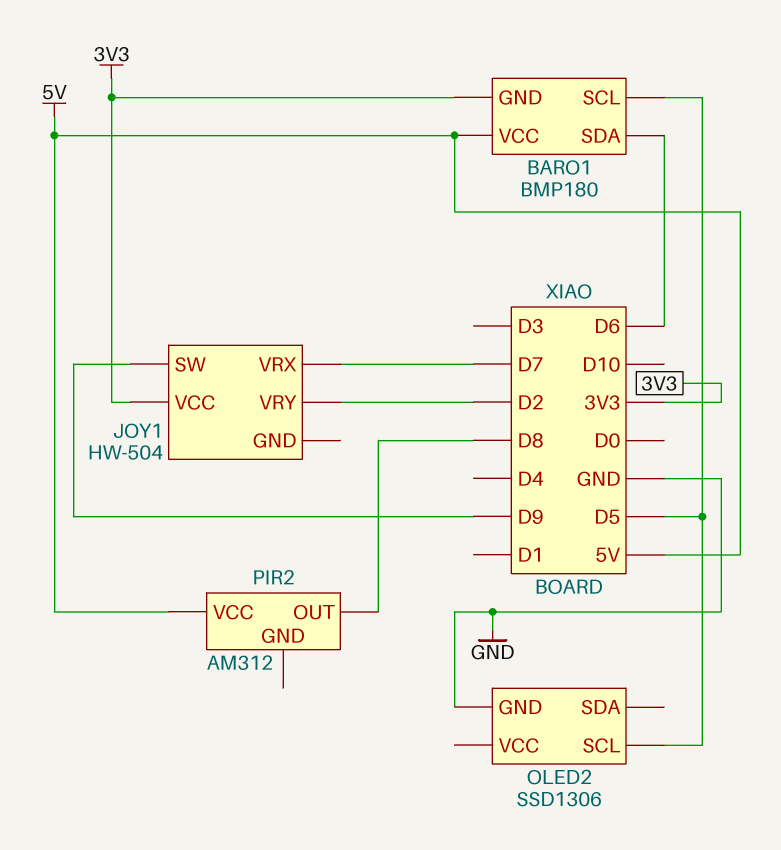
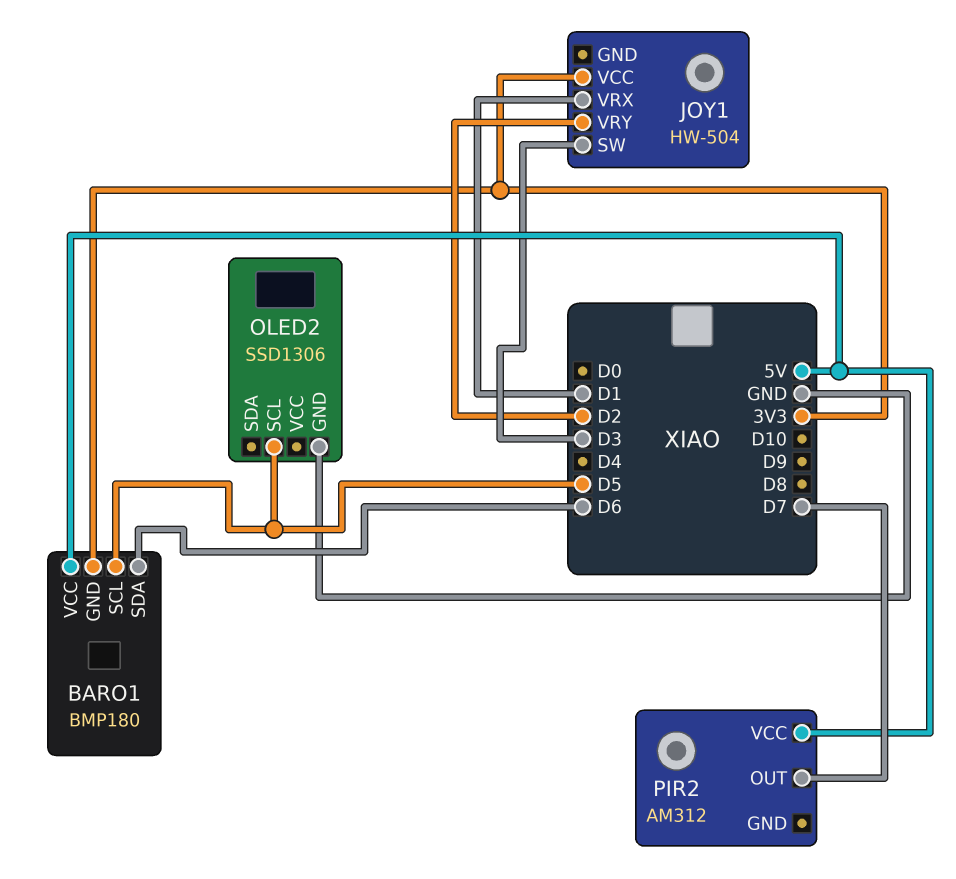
JOY1 pin SW: D9 -> D3
JOY1 pin VRX: D7 -> D1
PIR2 pin OUT: D8 -> D7

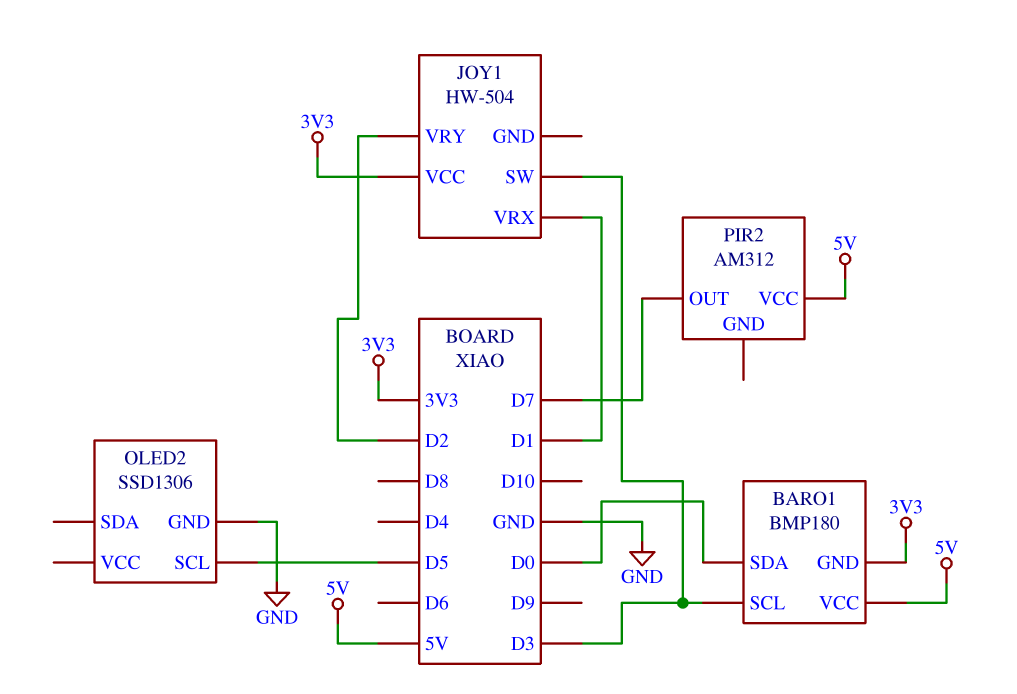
BARO1 pin SCL: D5 -> D3
BARO1 pin SDA: D6 -> D0

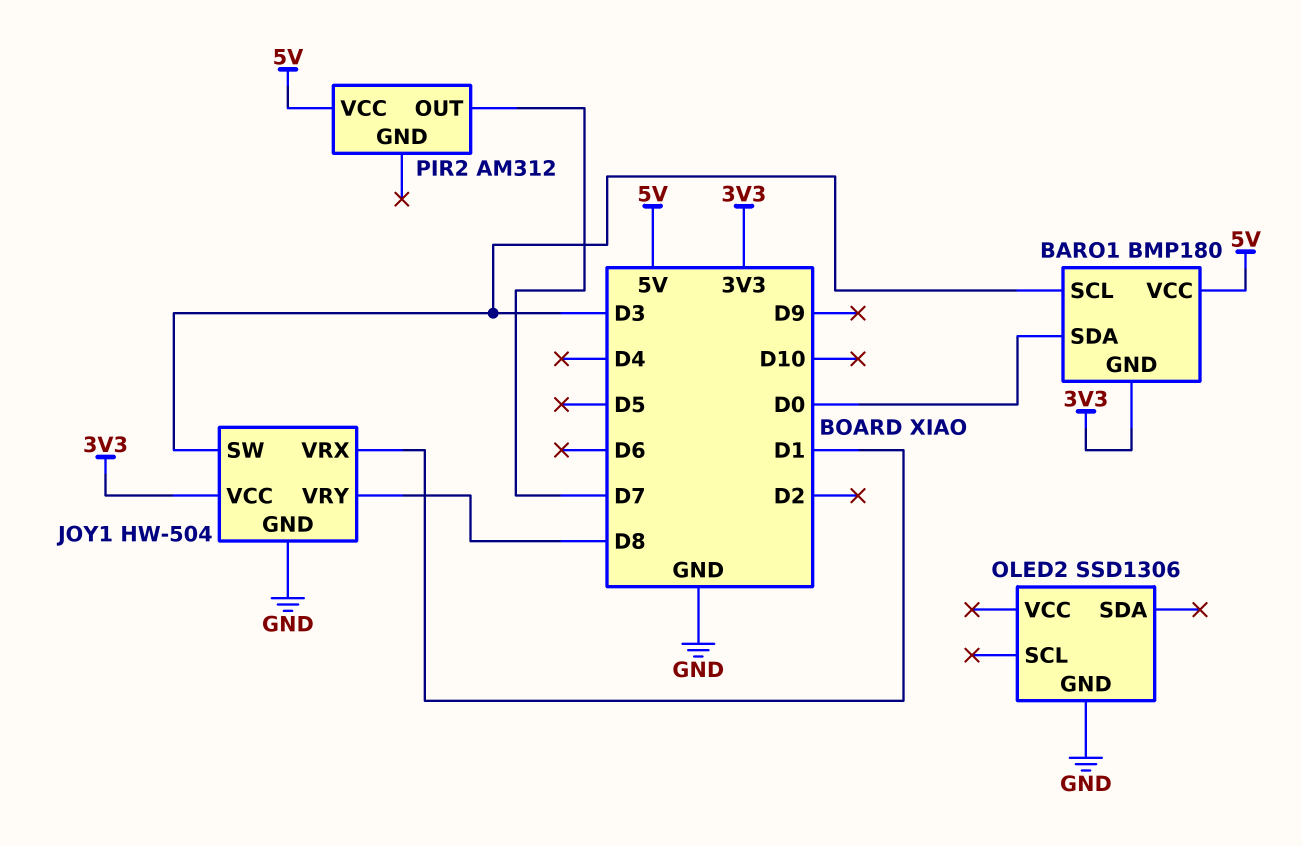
JOY1 pin GND: none -> GND
JOY1 pin VRY: D2 -> D8
OLED2 pin SCL: D5 -> none

